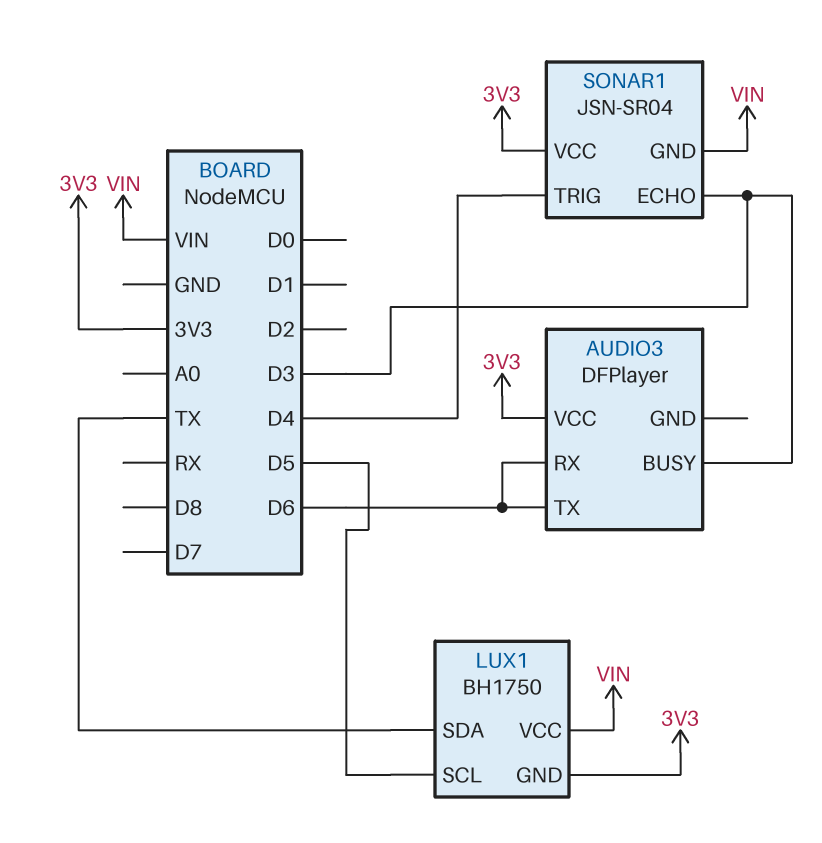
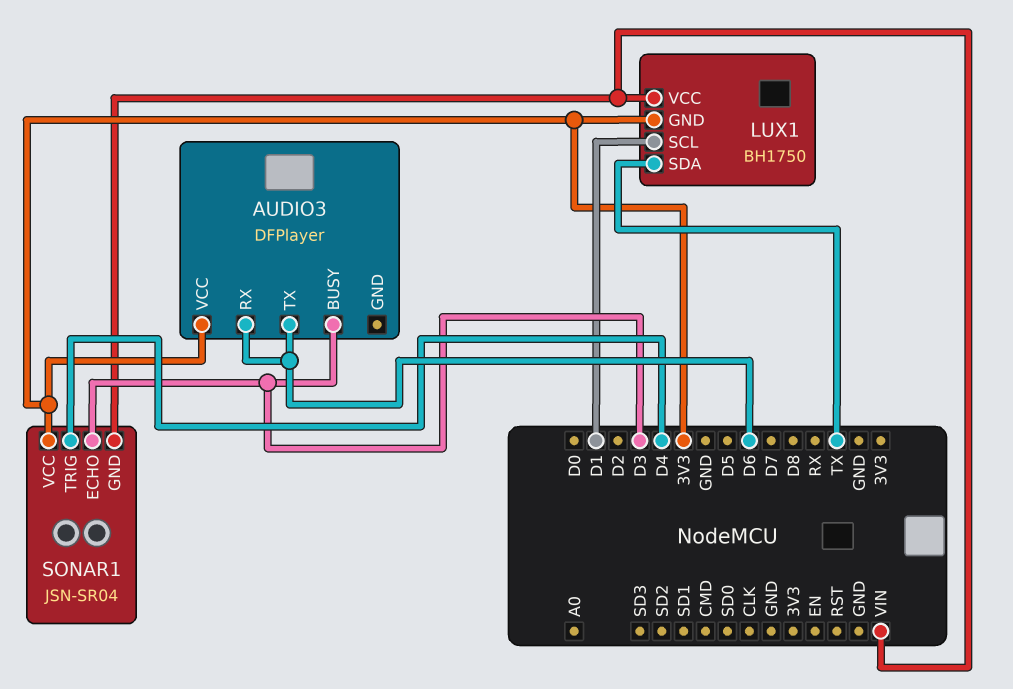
LUX1 pin SCL: D5 -> D1

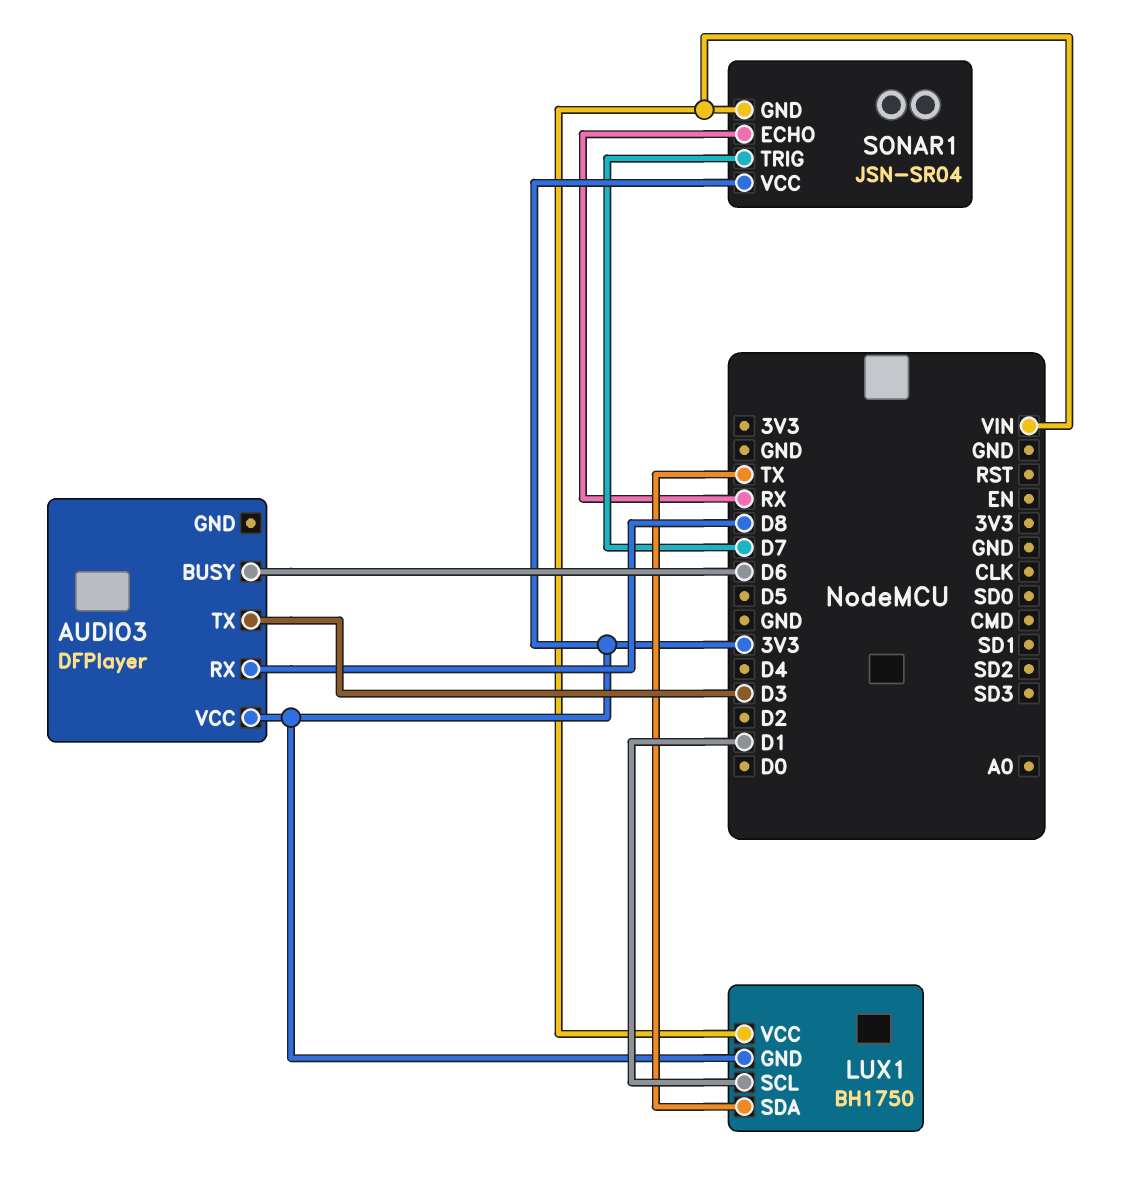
AUDIO3 pin BUSY: D3 -> D6
AUDIO3 pin RX: D6 -> D8
AUDIO3 pin TX: D6 -> D3
SONAR1 pin ECHO: D3 -> RX
SONAR1 pin TRIG: D4 -> D7

